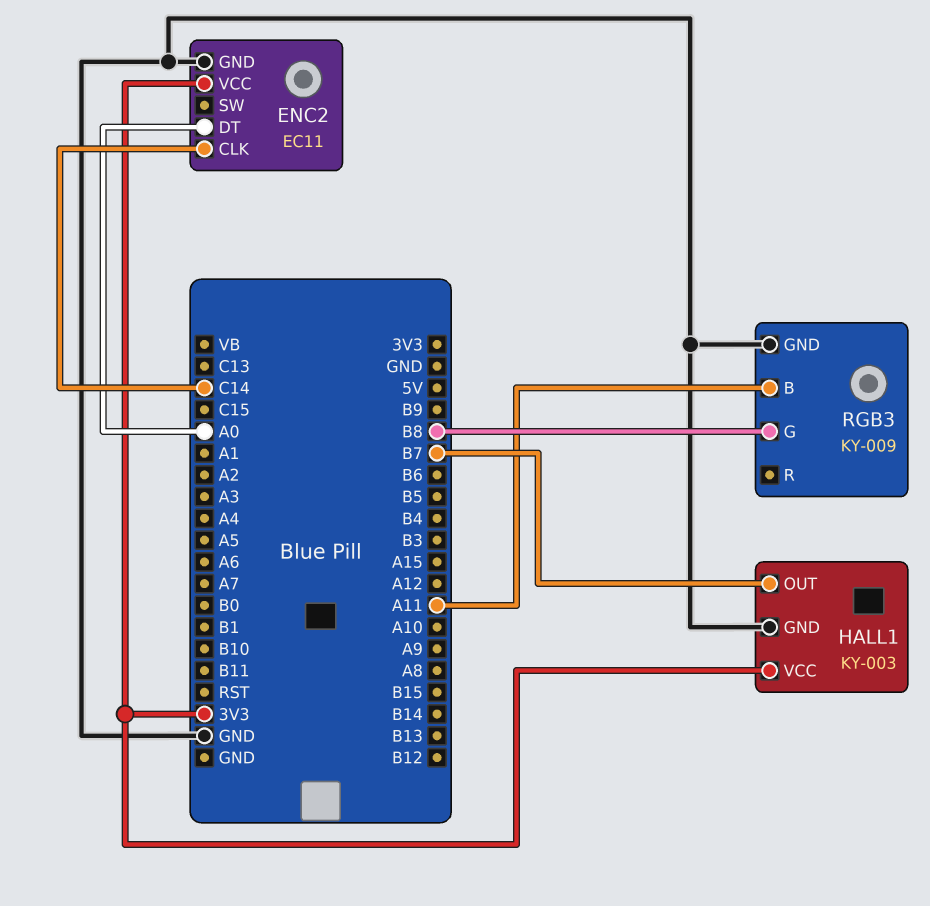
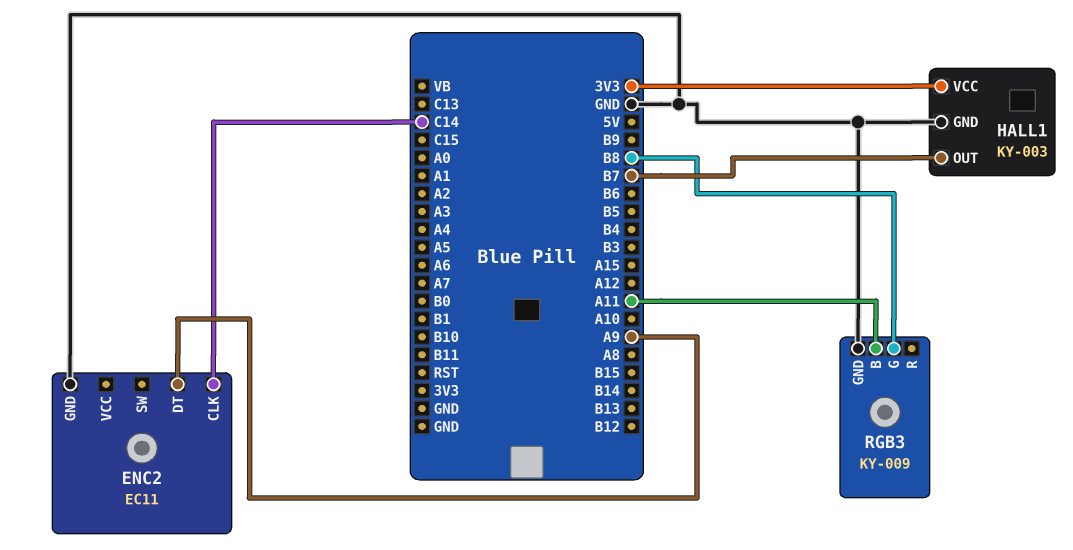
ENC2 pin DT: A0 -> A9
ENC2 pin VCC: 3V3 -> none

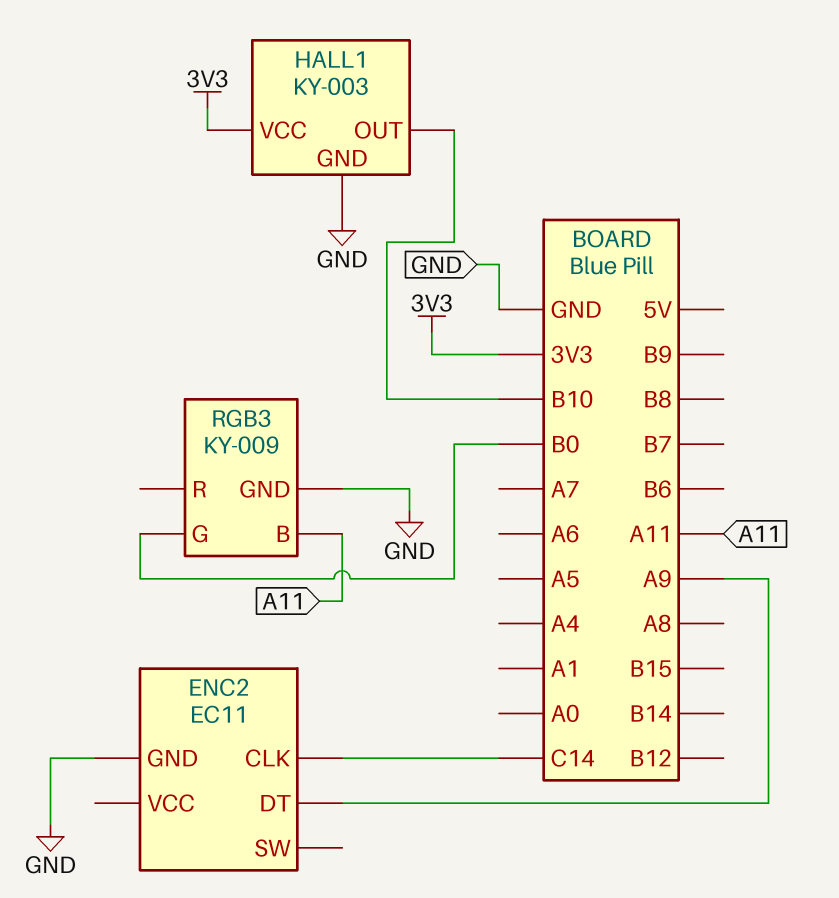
HALL1 pin OUT: B7 -> B10
RGB3 pin G: B8 -> B0

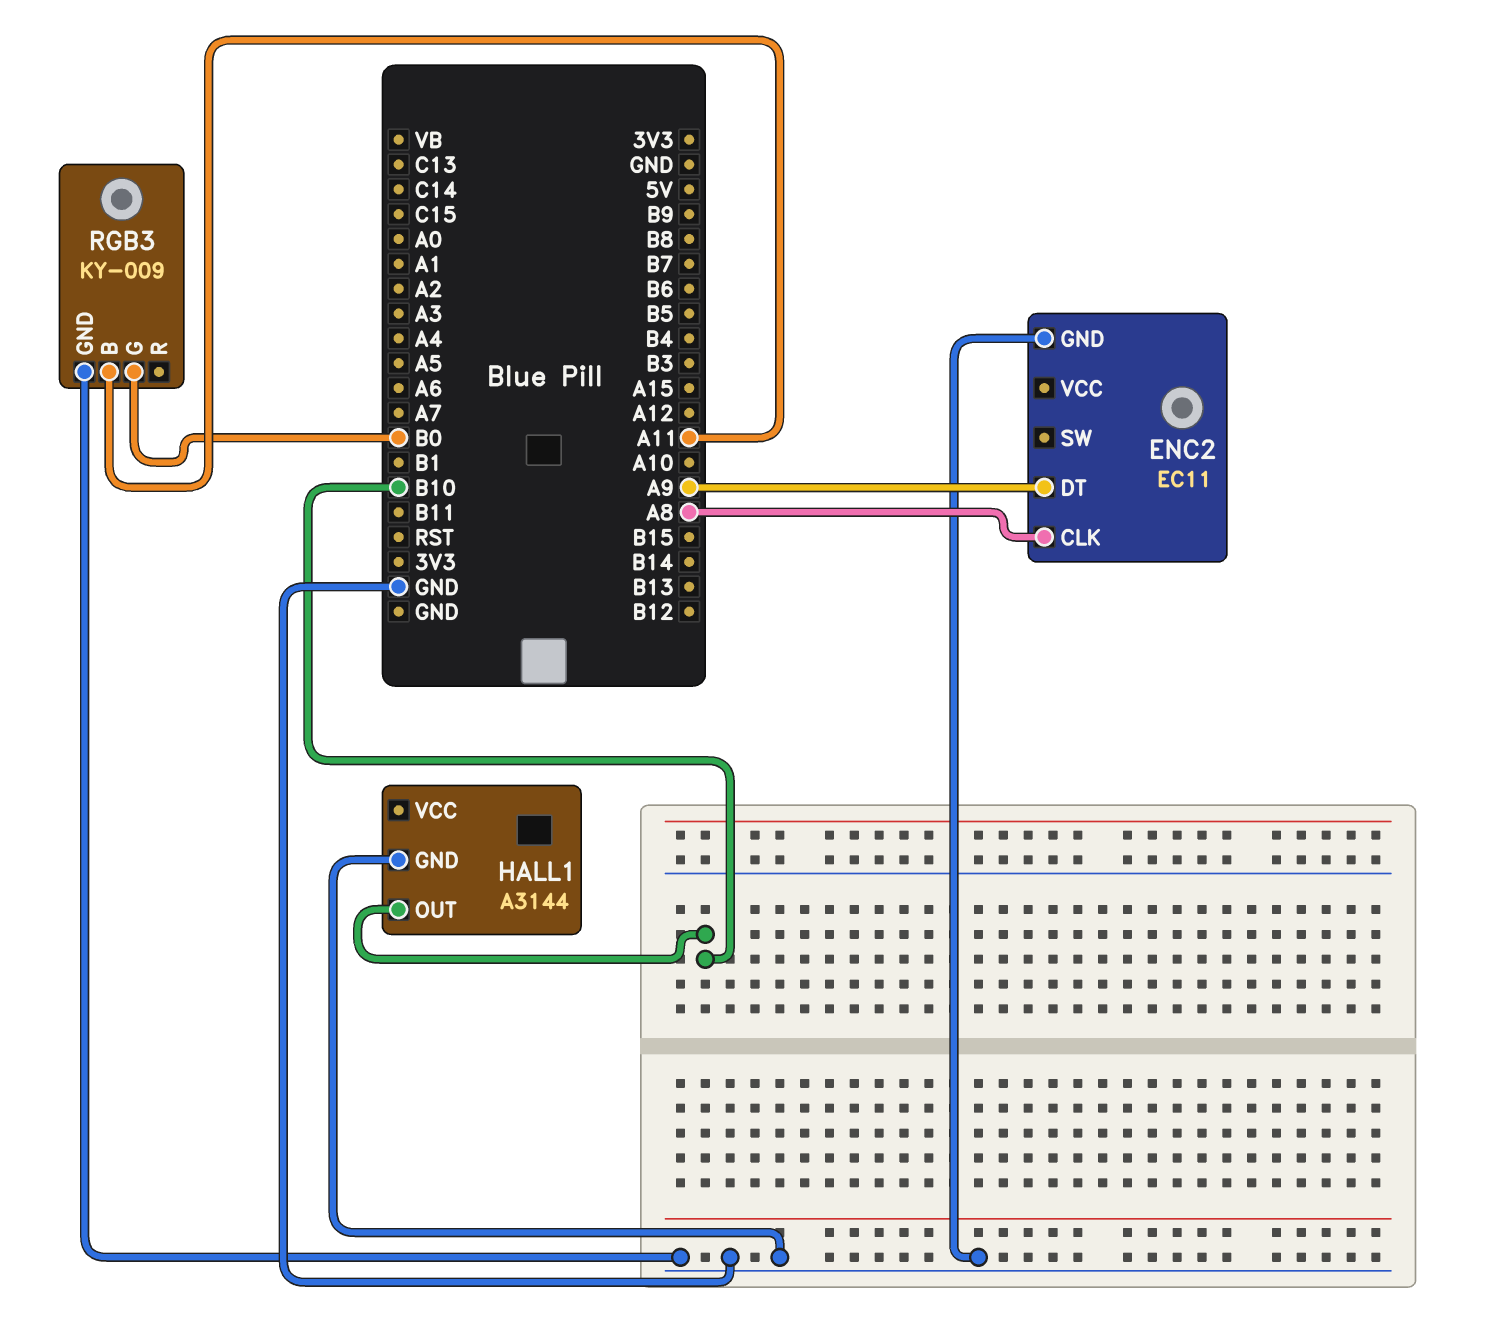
ENC2 pin CLK: C14 -> A8
HALL1: KY-003 -> A3144
HALL1 pin VCC: 3V3 -> none

